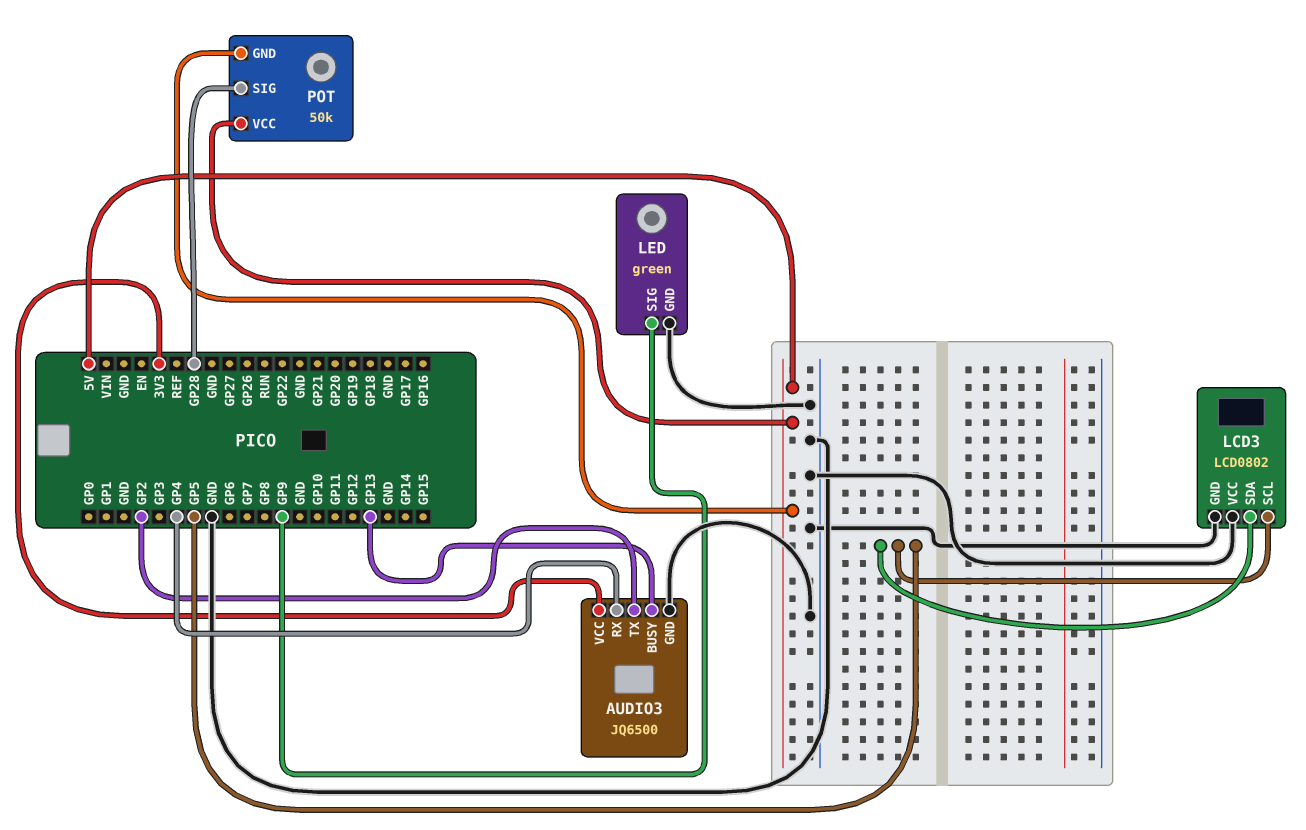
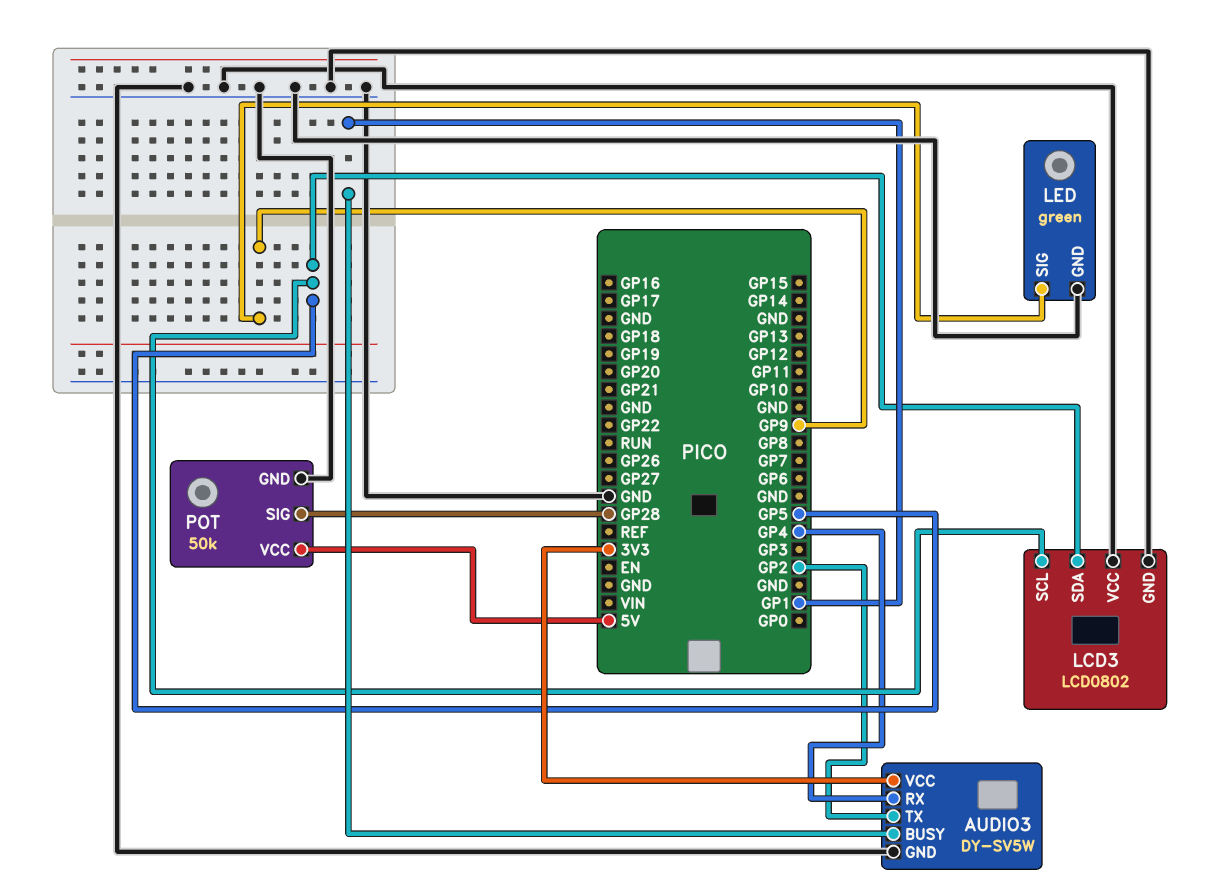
AUDIO3: JQ6500 -> DY-SV5W
AUDIO3 pin BUSY: GP13 -> GP1
POT pin GND: 5V -> GND

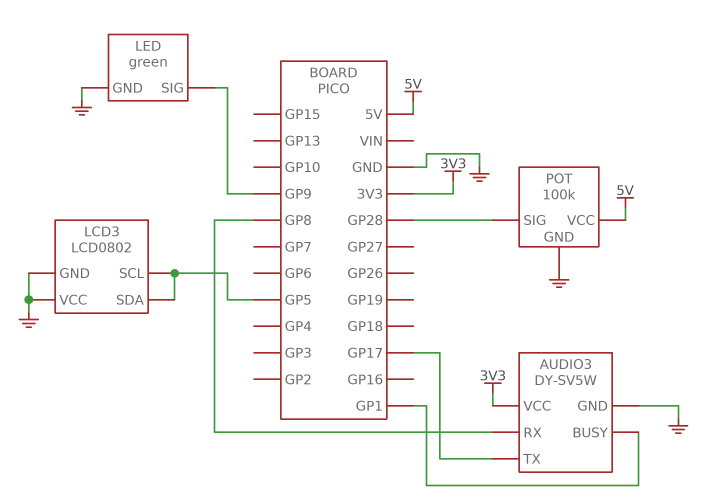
AUDIO3 pin RX: GP4 -> GP8
AUDIO3 pin TX: GP2 -> GP17
POT: 50k -> 100k

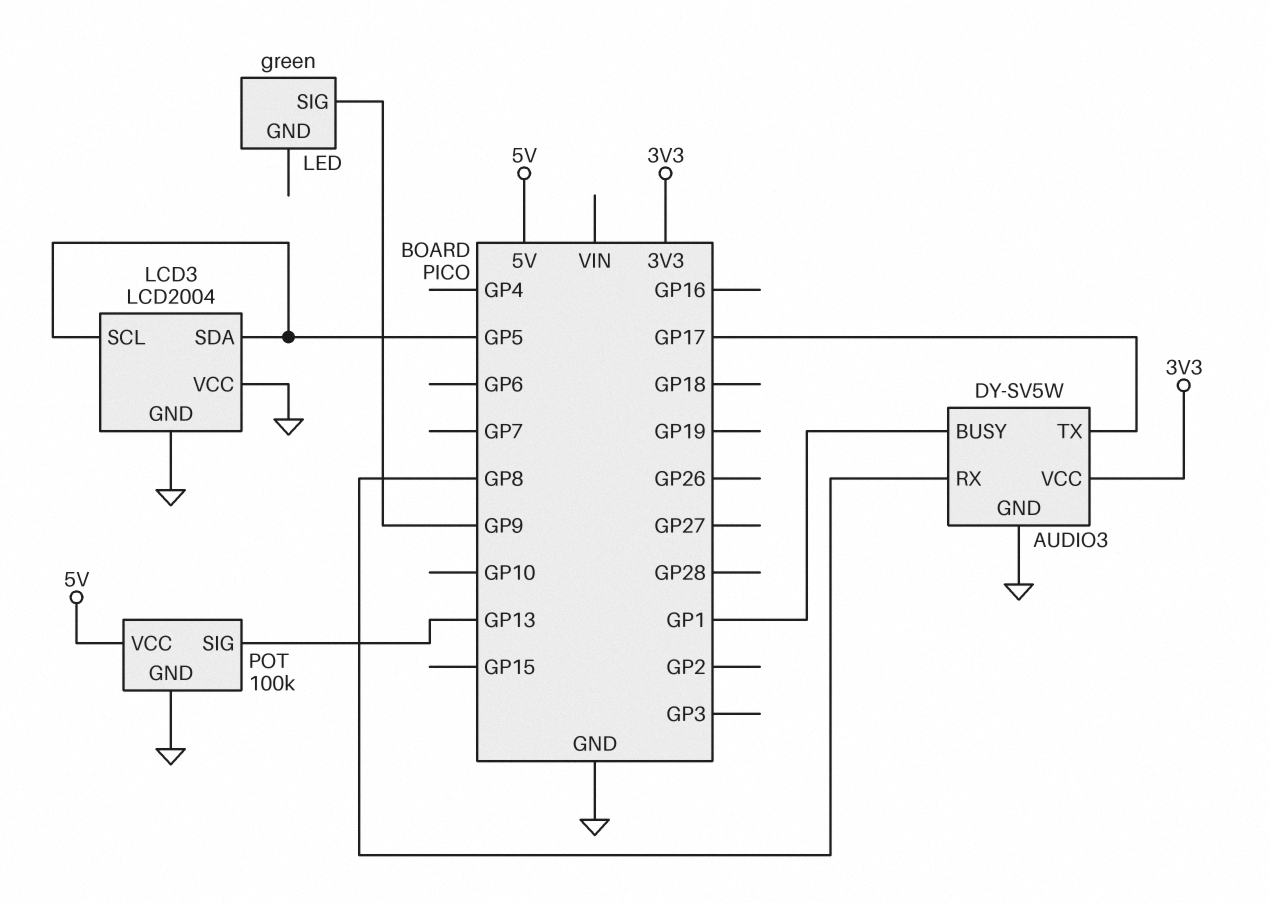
LCD3: LCD0802 -> LCD2004
LED pin GND: GND -> none
POT pin SIG: GP28 -> GP13

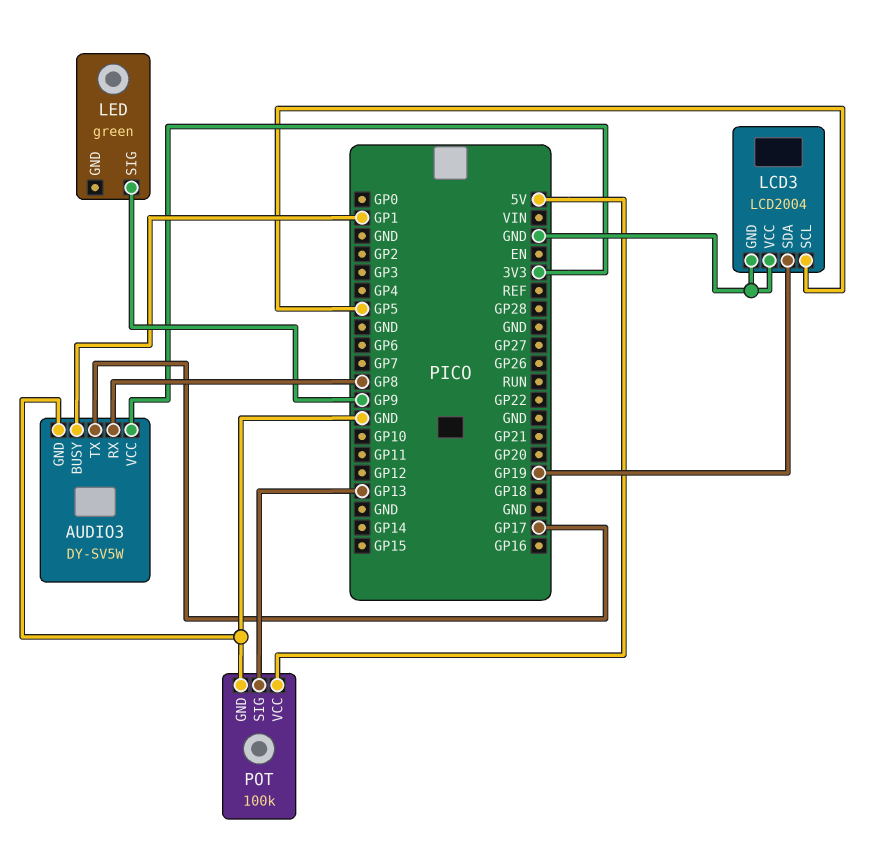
LCD3 pin SDA: GP5 -> GP19

